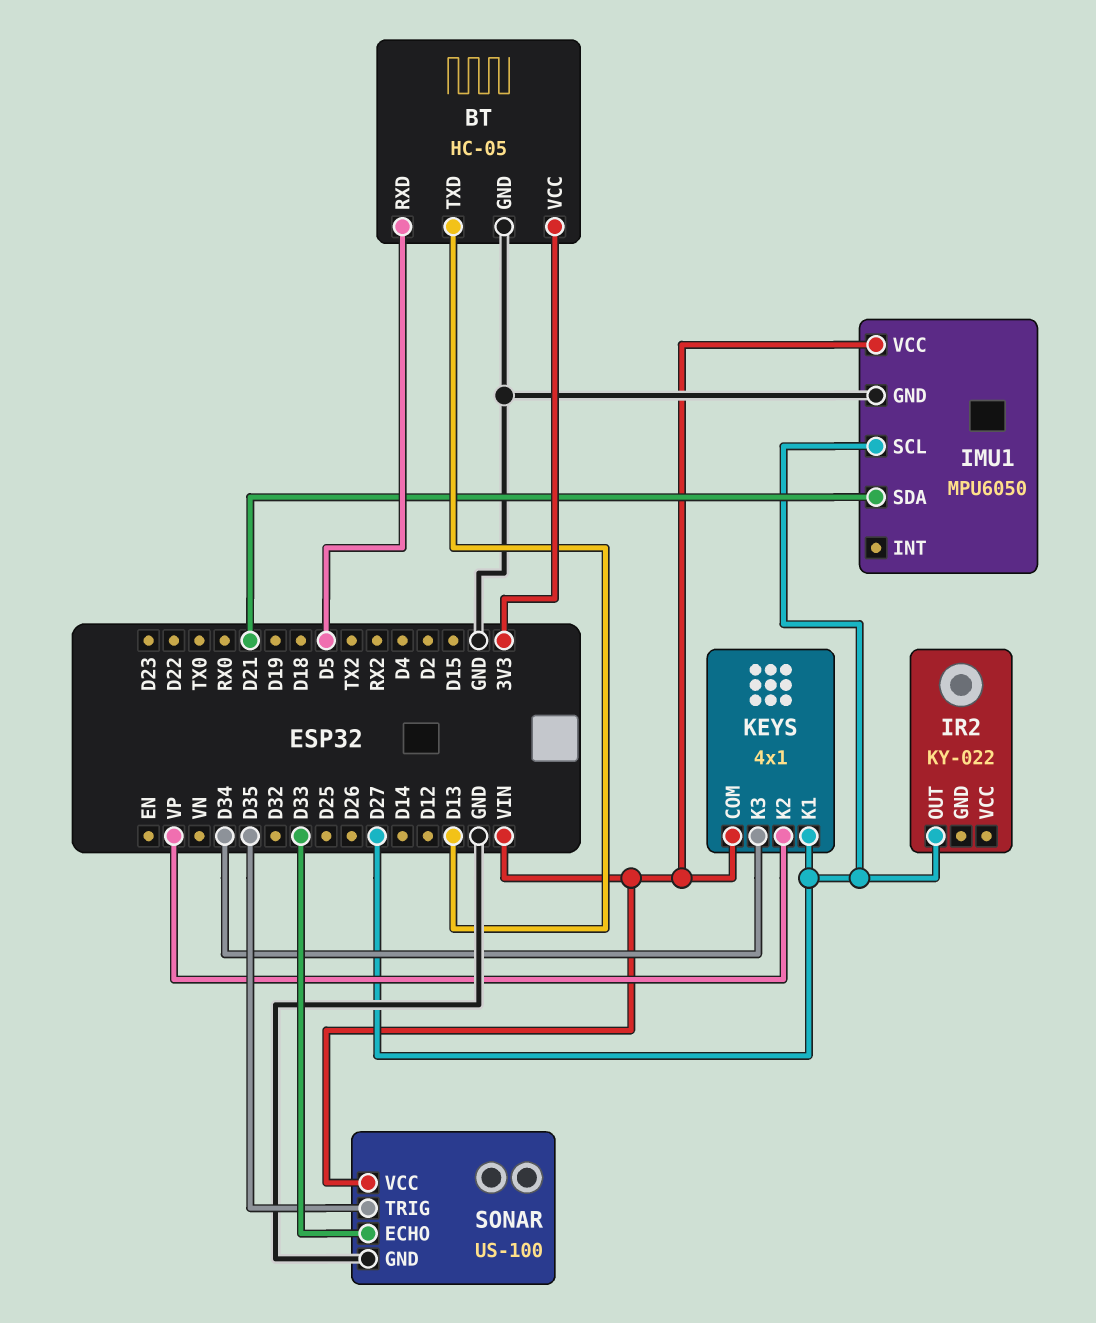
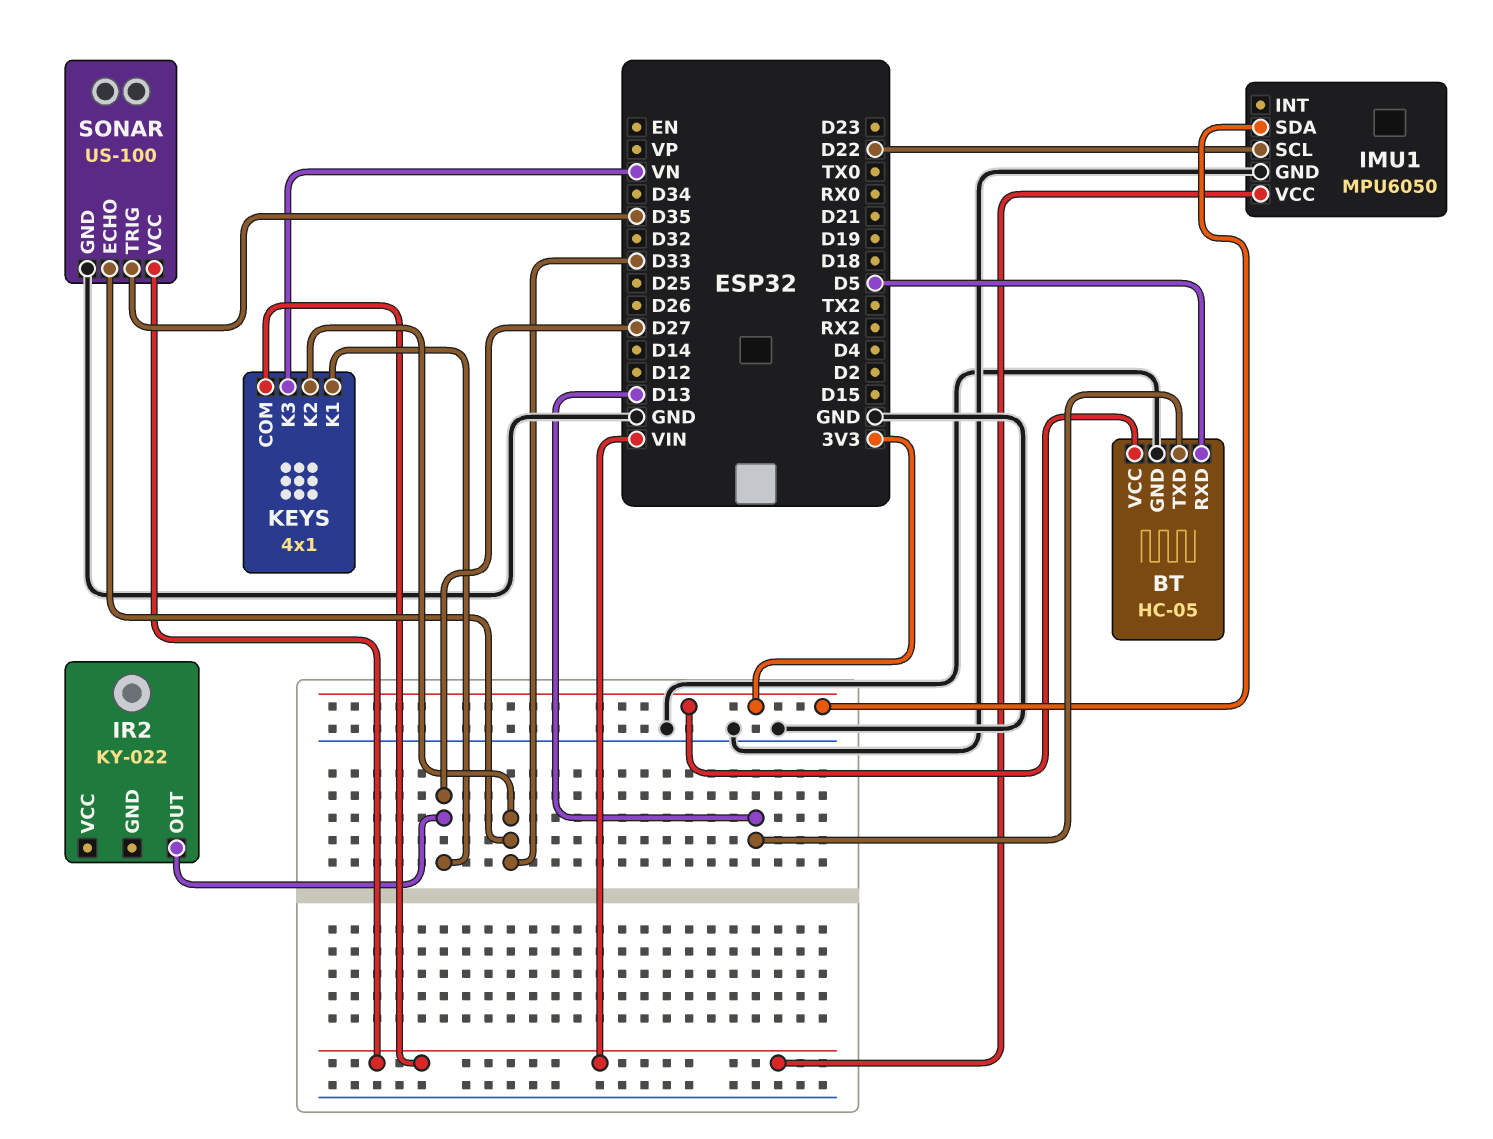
IMU1 pin SCL: D27 -> D22
IMU1 pin SDA: D21 -> 3V3
KEYS pin K2: VP -> D33
KEYS pin K3: D34 -> VN

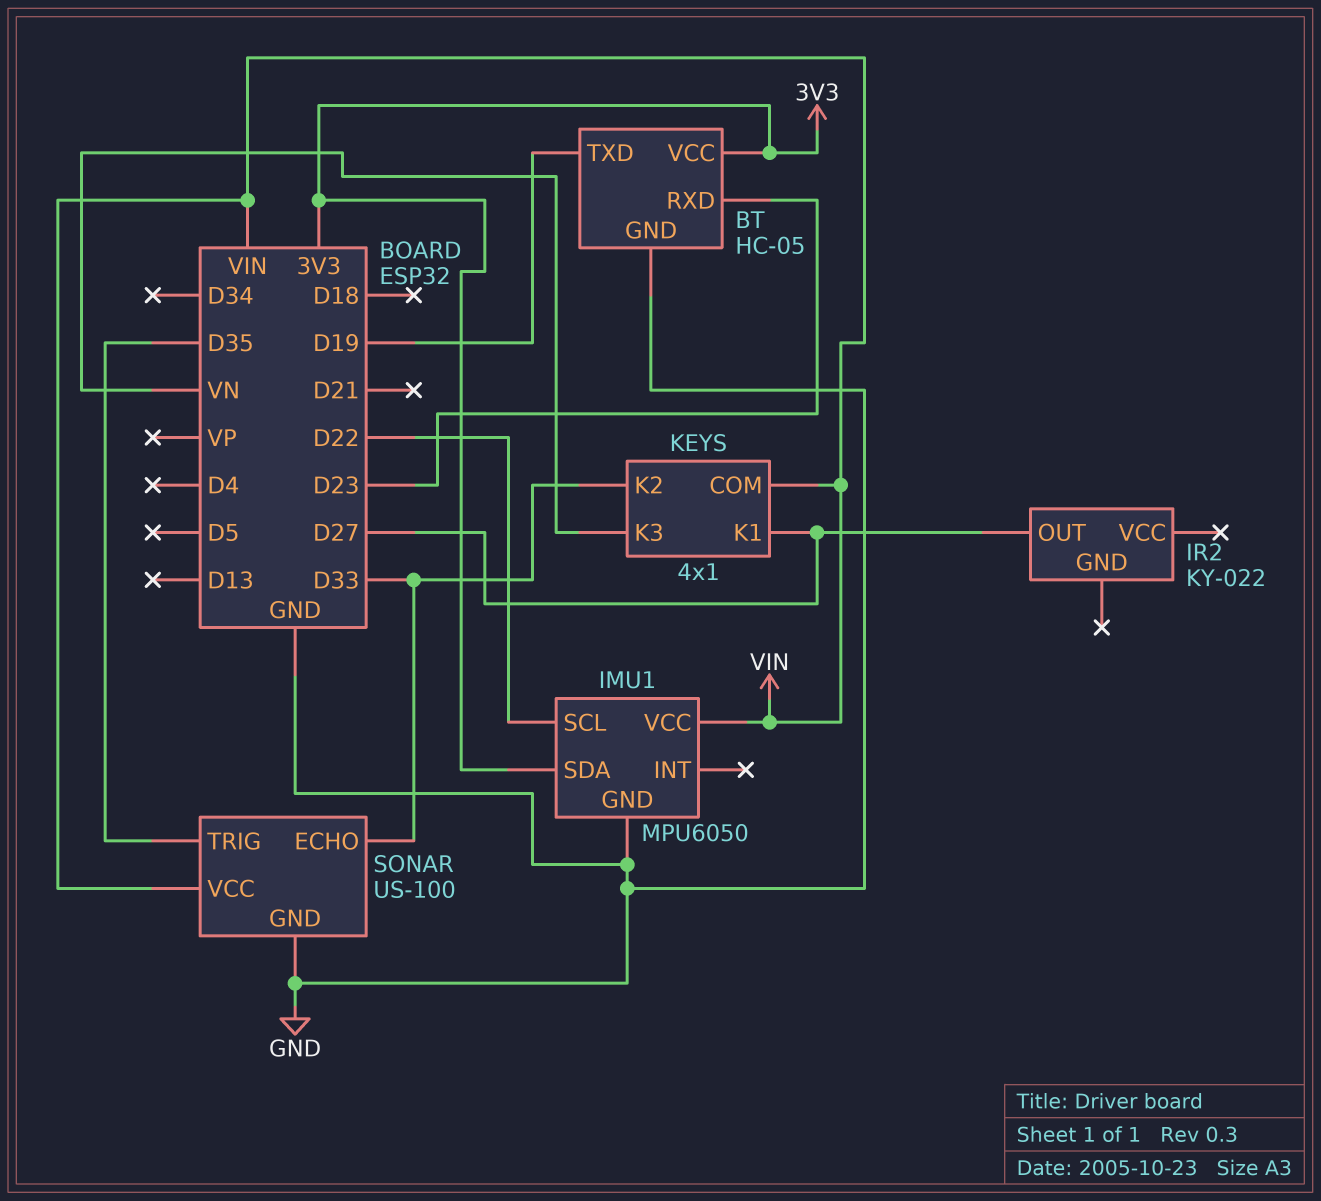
BT pin RXD: D5 -> D23
BT pin TXD: D13 -> D19

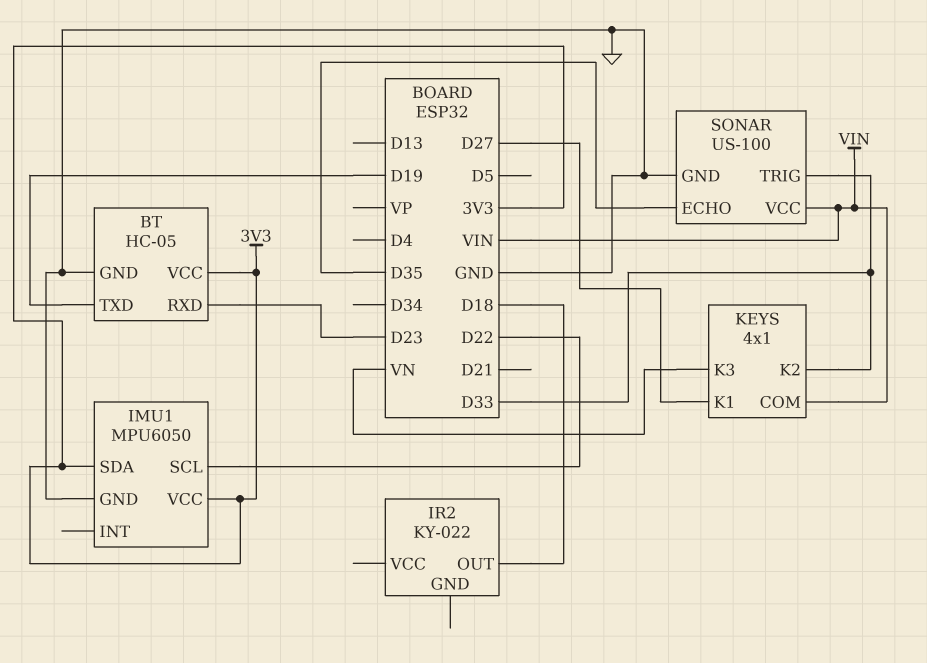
IMU1 pin VCC: VIN -> 3V3
IR2 pin OUT: D27 -> D18
SONAR pin ECHO: D33 -> D35
SONAR pin TRIG: D35 -> D33

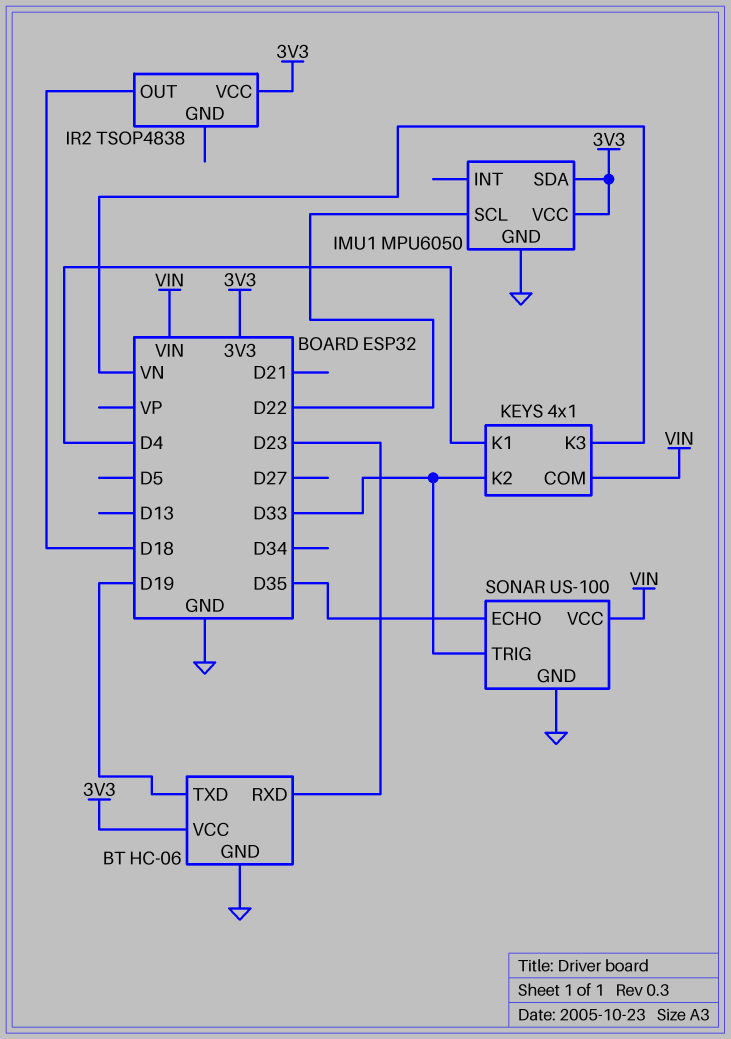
BT: HC-05 -> HC-06
IR2: KY-022 -> TSOP4838
IR2 pin VCC: none -> 3V3
KEYS pin K1: D27 -> D4

